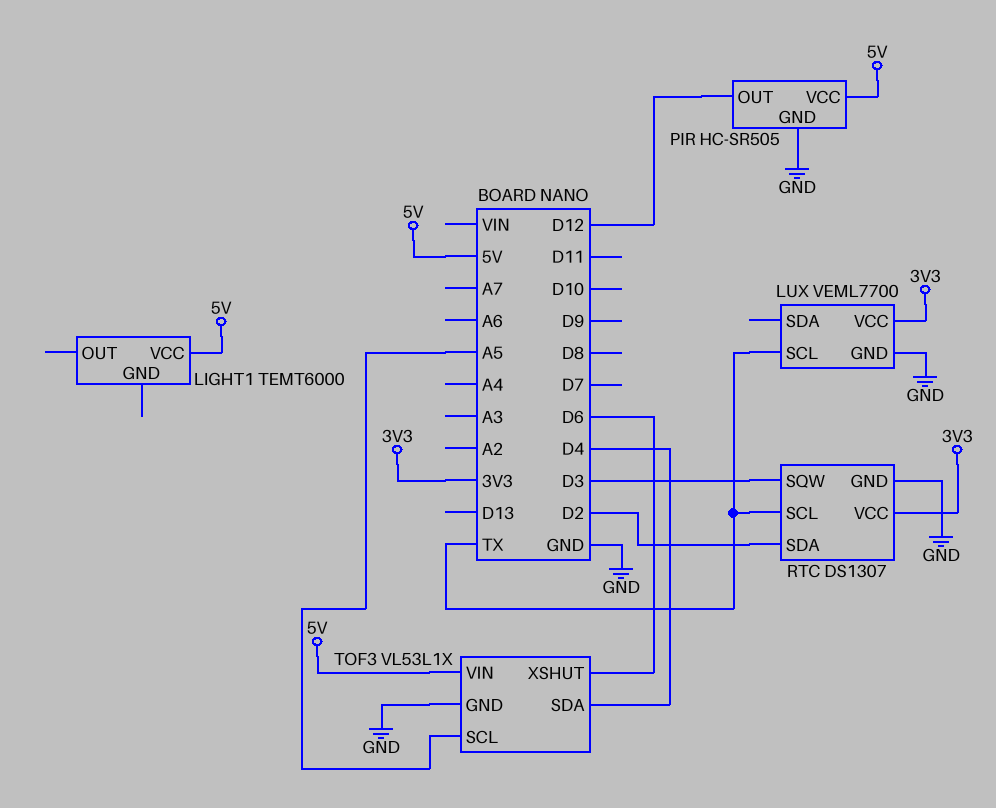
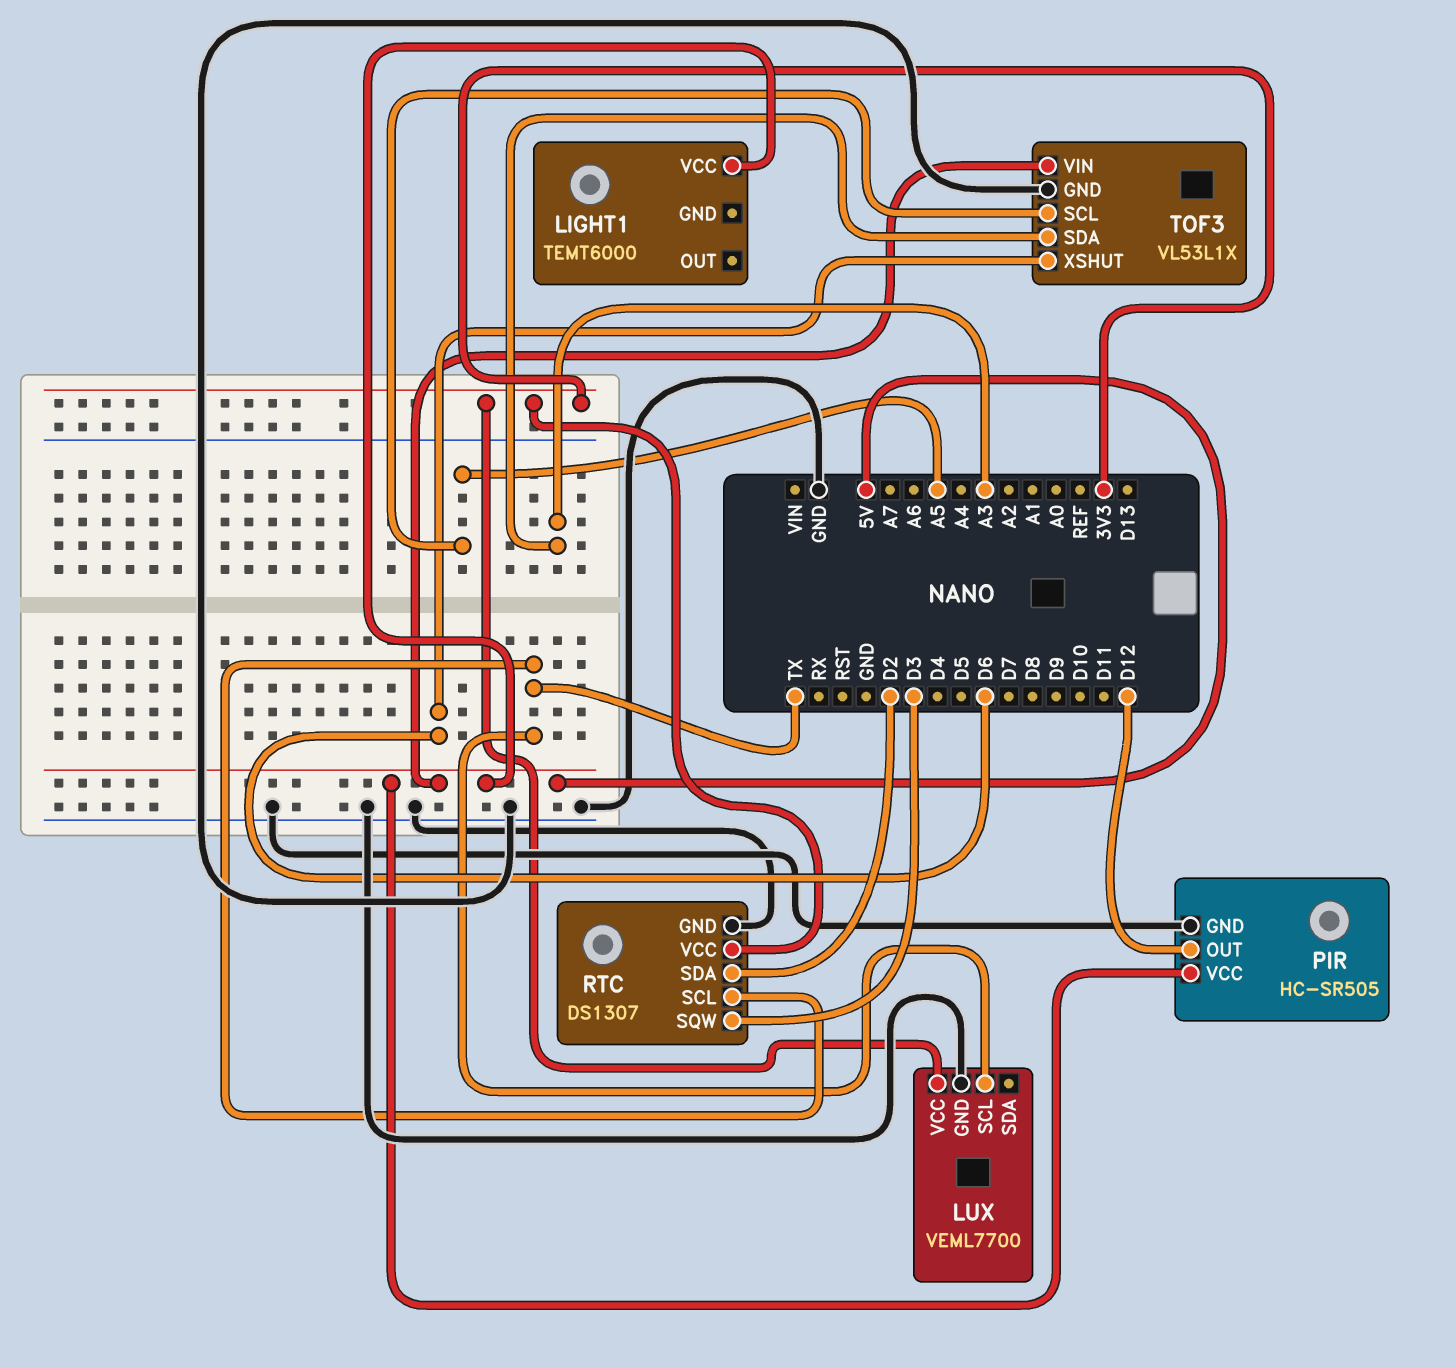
TOF3 pin SDA: D4 -> A3

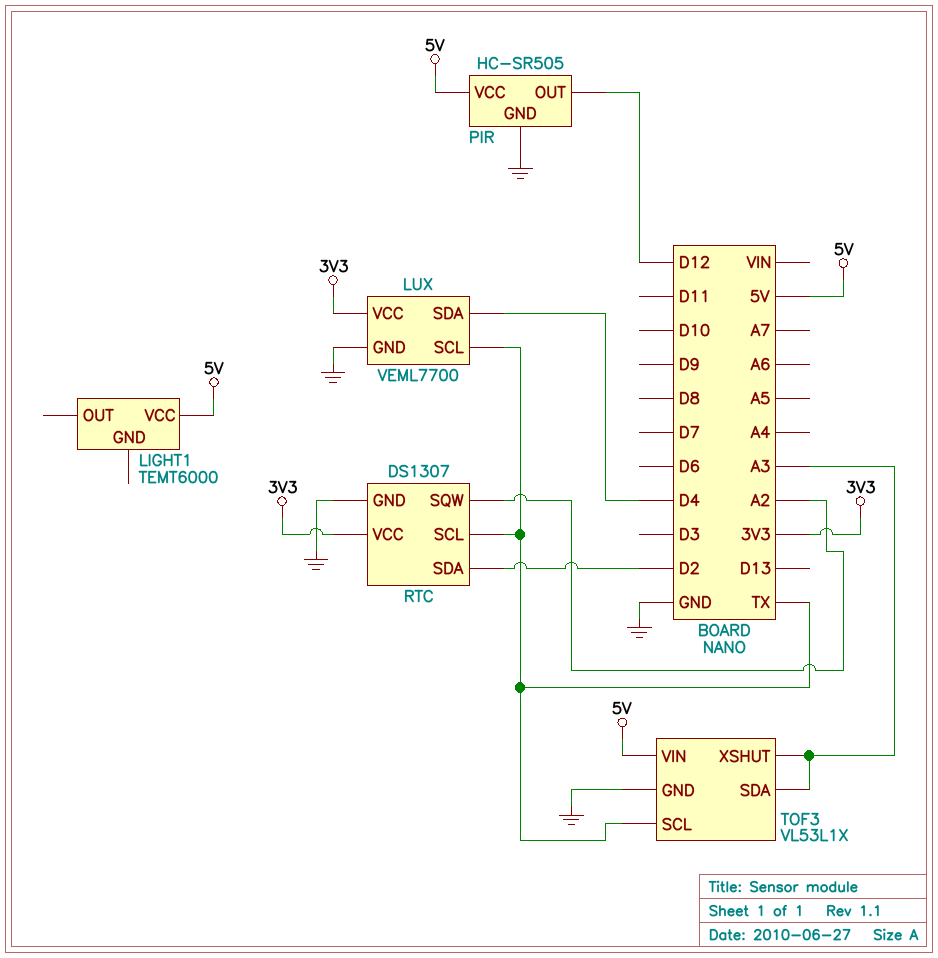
LUX pin SDA: none -> D4
RTC pin SQW: D3 -> A2
TOF3 pin SCL: A5 -> TX
TOF3 pin XSHUT: D6 -> A3

